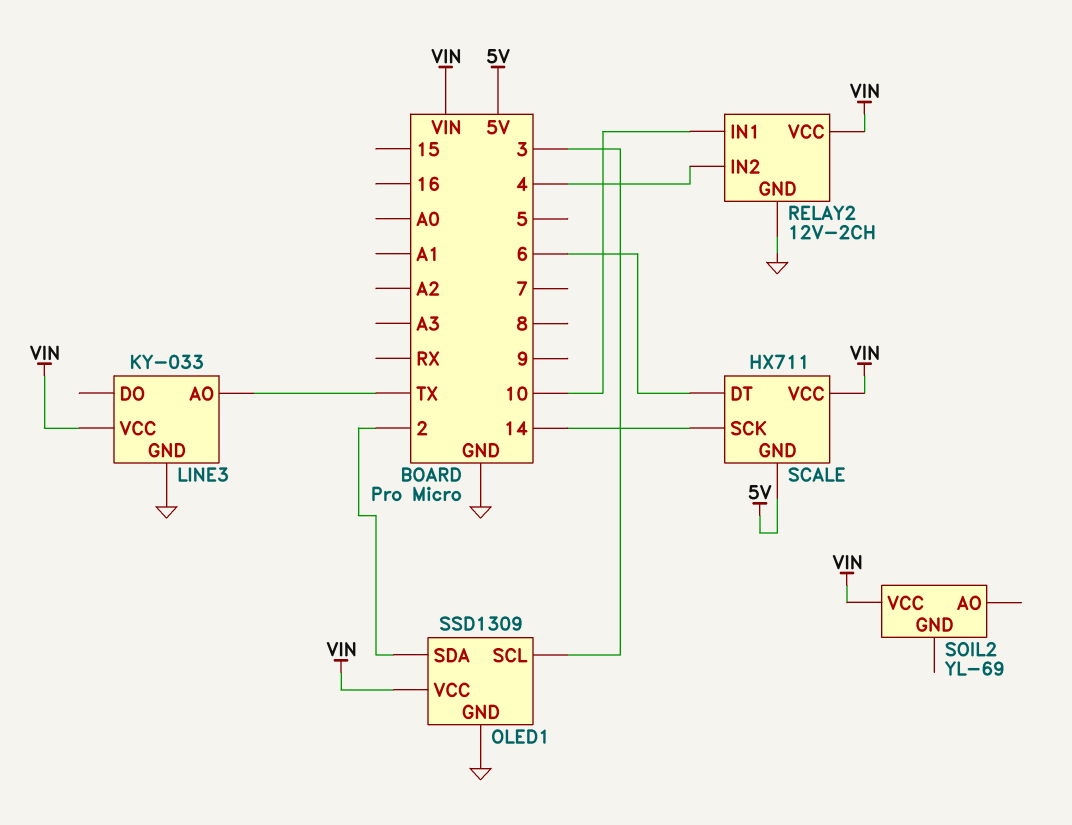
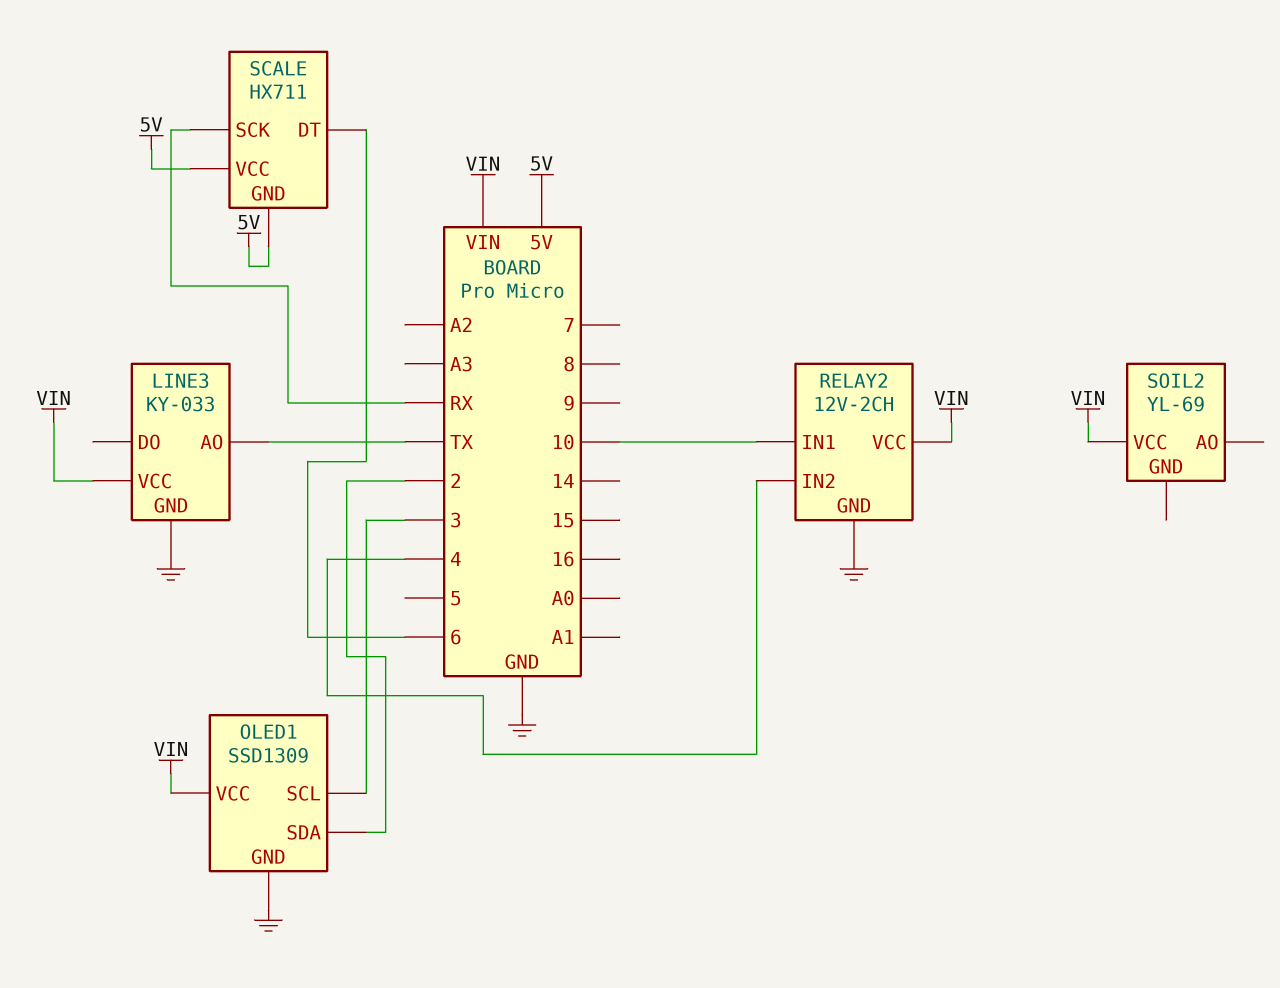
SCALE pin SCK: 14 -> RX
SCALE pin VCC: VIN -> 5V

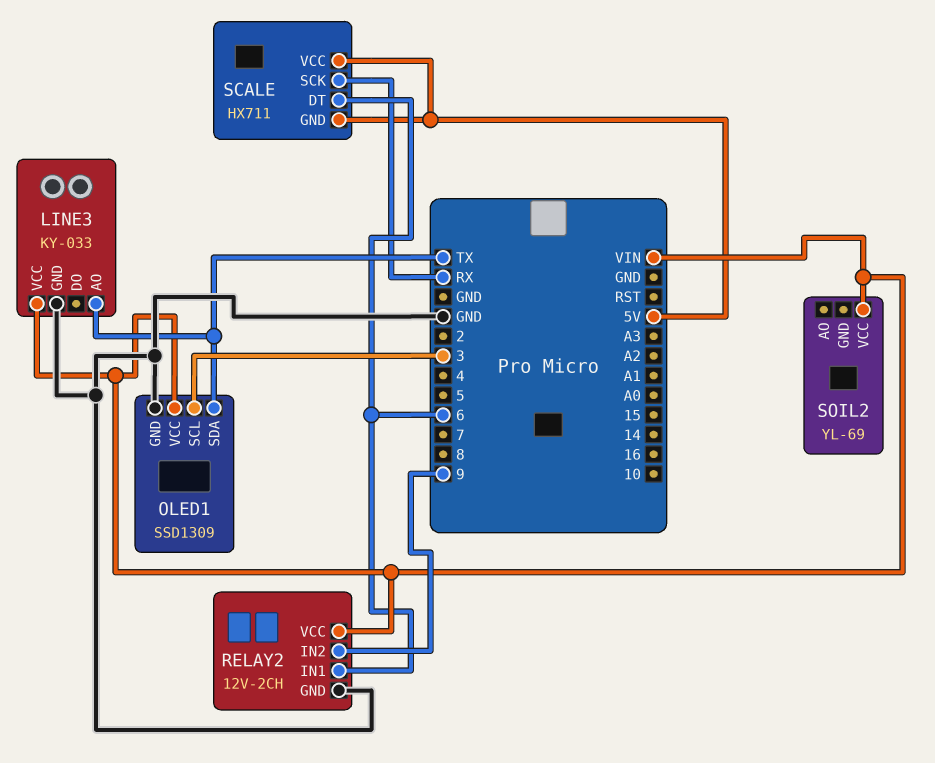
OLED1 pin SDA: 2 -> TX
RELAY2 pin IN1: 10 -> 6
RELAY2 pin IN2: 4 -> 9

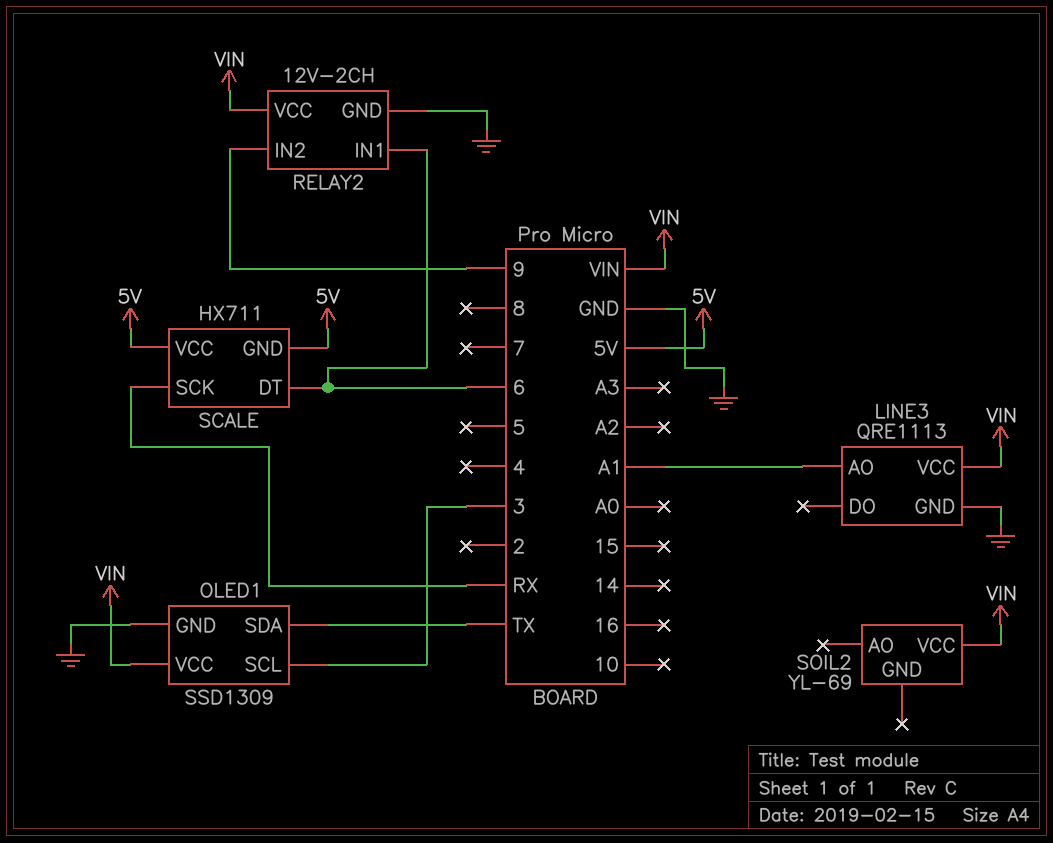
LINE3: KY-033 -> QRE1113
LINE3 pin AO: TX -> A1

